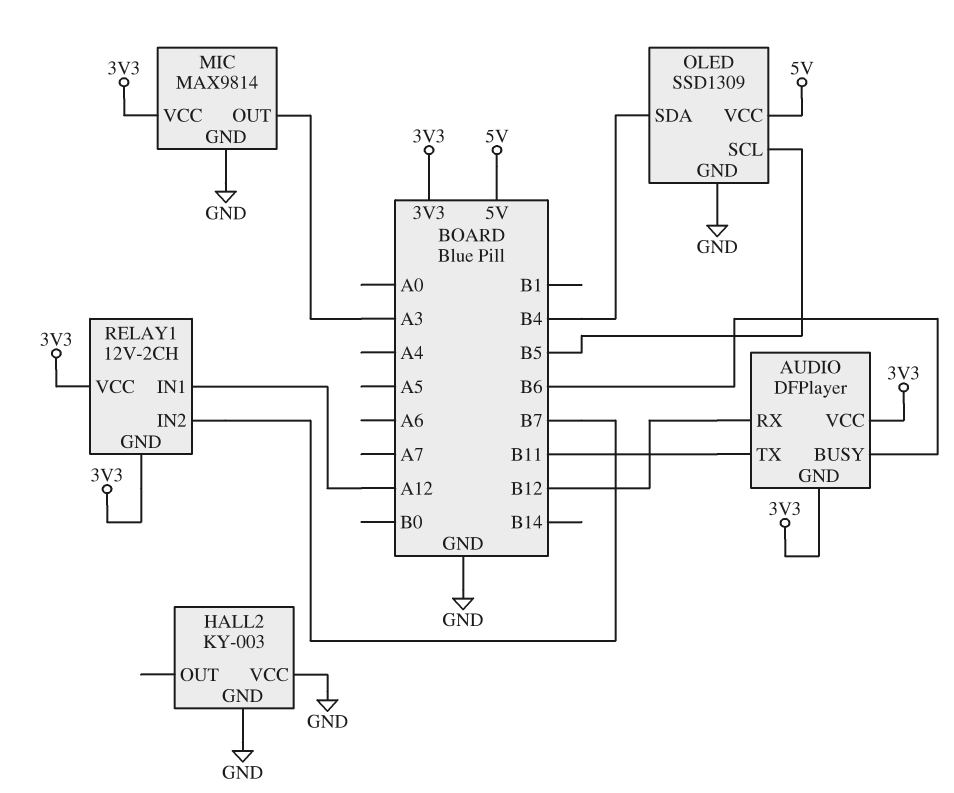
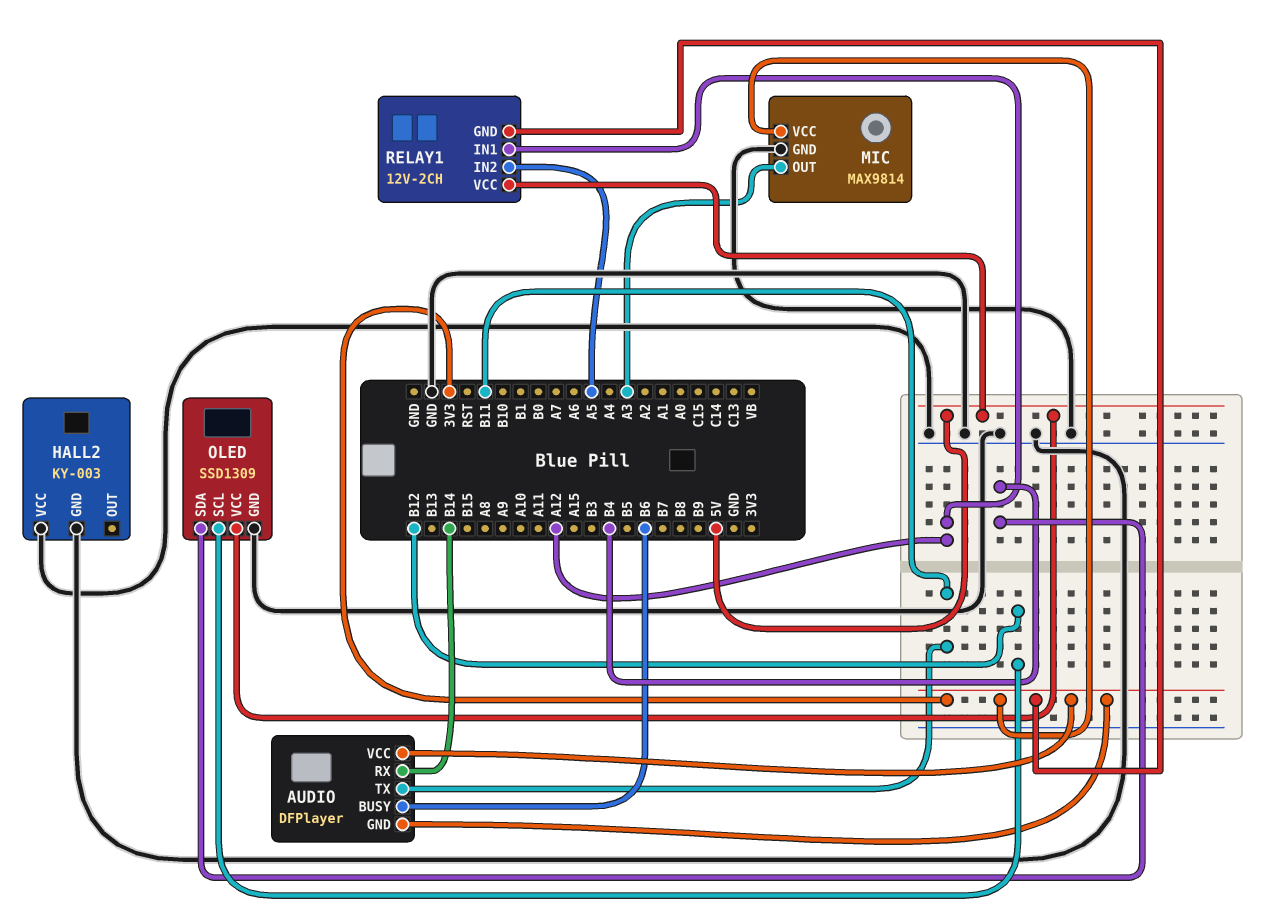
AUDIO pin RX: B12 -> B14
OLED pin SCL: B5 -> B12
RELAY1 pin IN2: B7 -> A5
RELAY1 pin VCC: 3V3 -> 5V

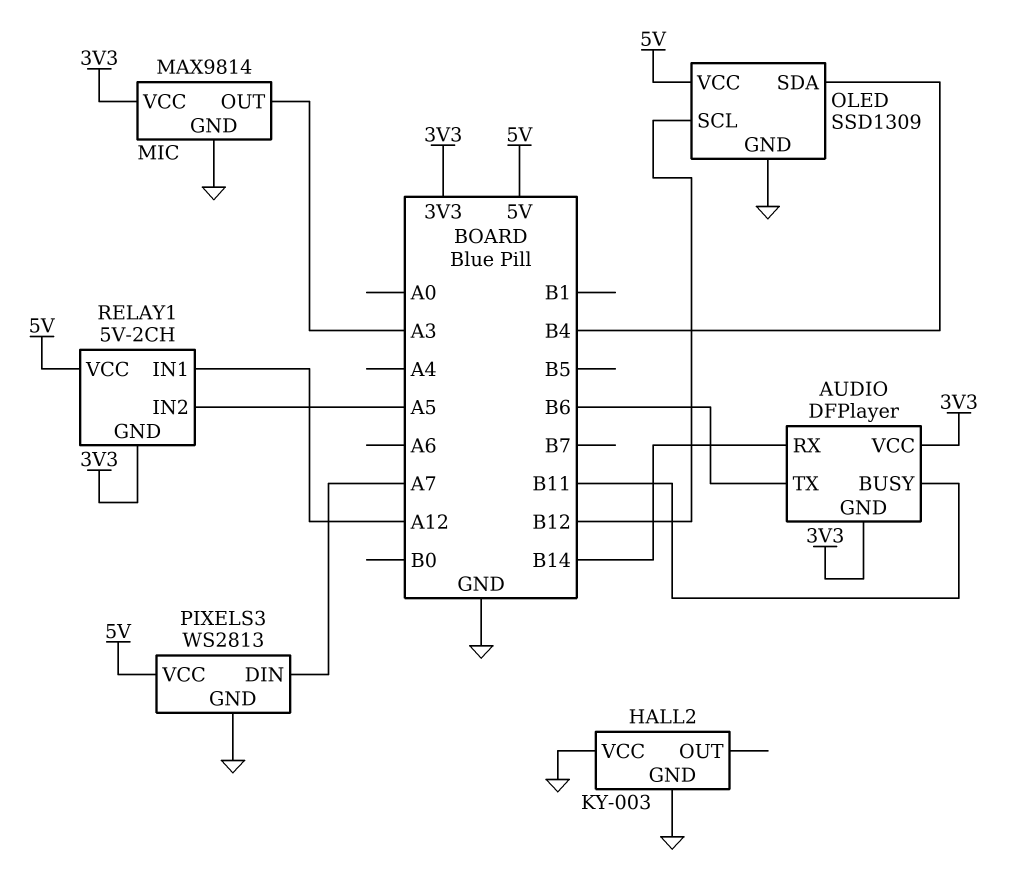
AUDIO pin BUSY: B6 -> B11
AUDIO pin TX: B11 -> B6
PIXELS3: none -> WS2813
PIXELS3 pin DIN: none -> A7
PIXELS3 pin GND: none -> GND
PIXELS3 pin VCC: none -> 5V
RELAY1: 12V-2CH -> 5V-2CH

